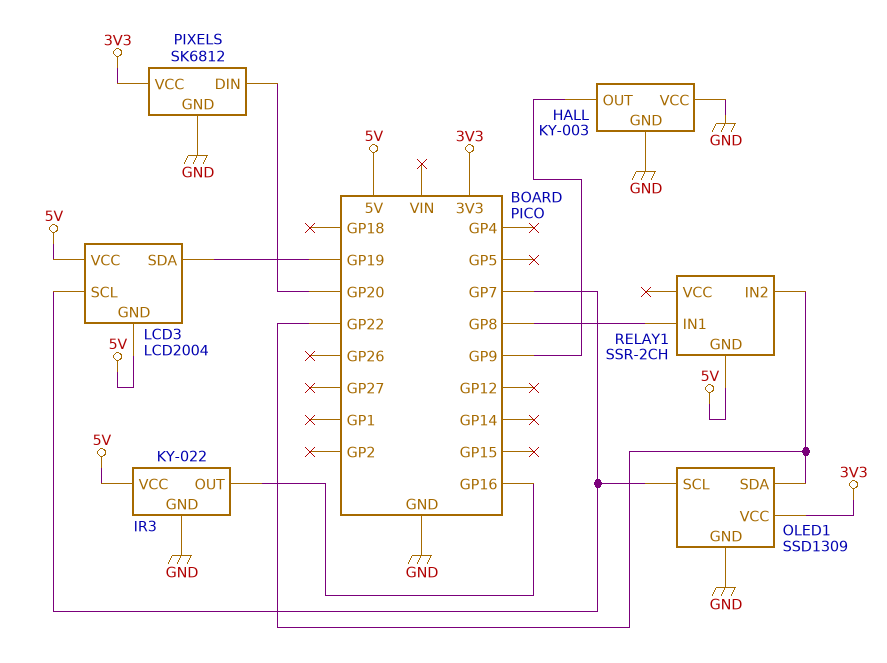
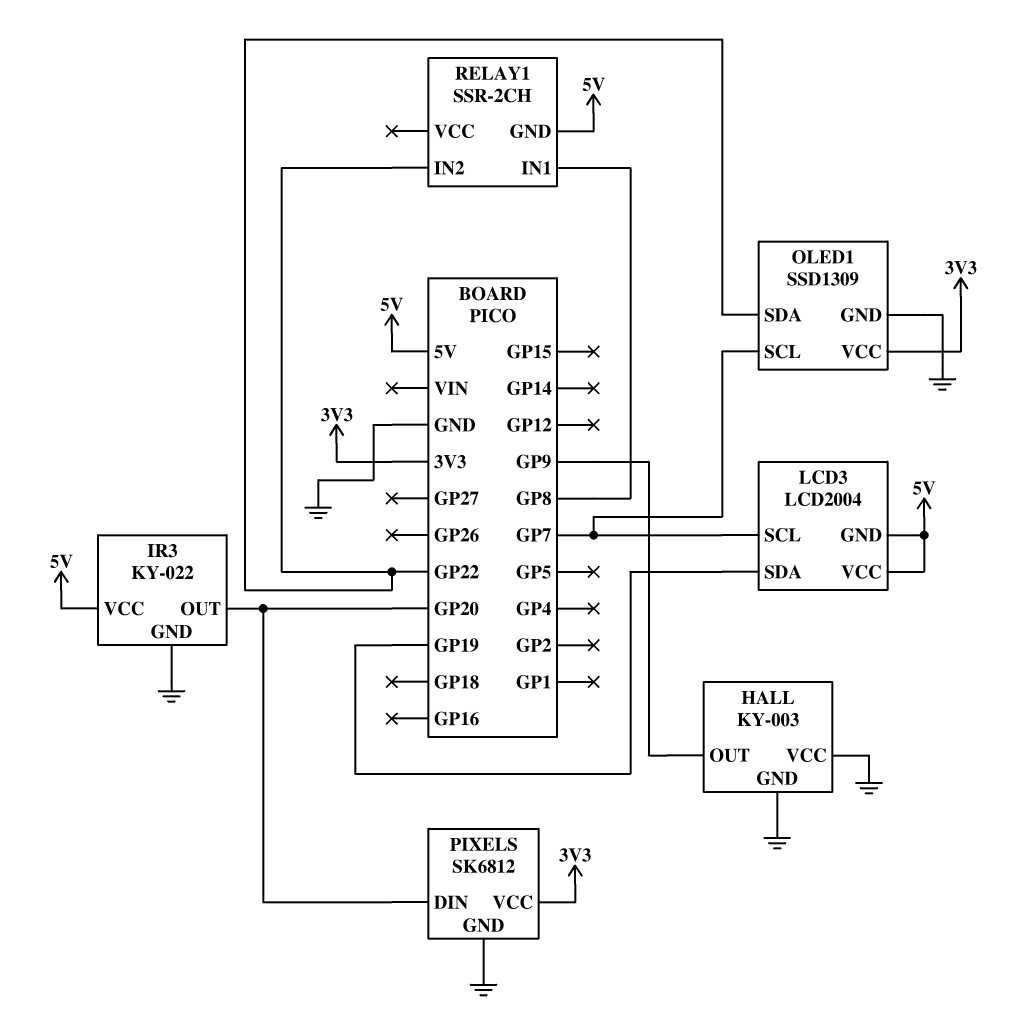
IR3 pin OUT: GP16 -> GP20

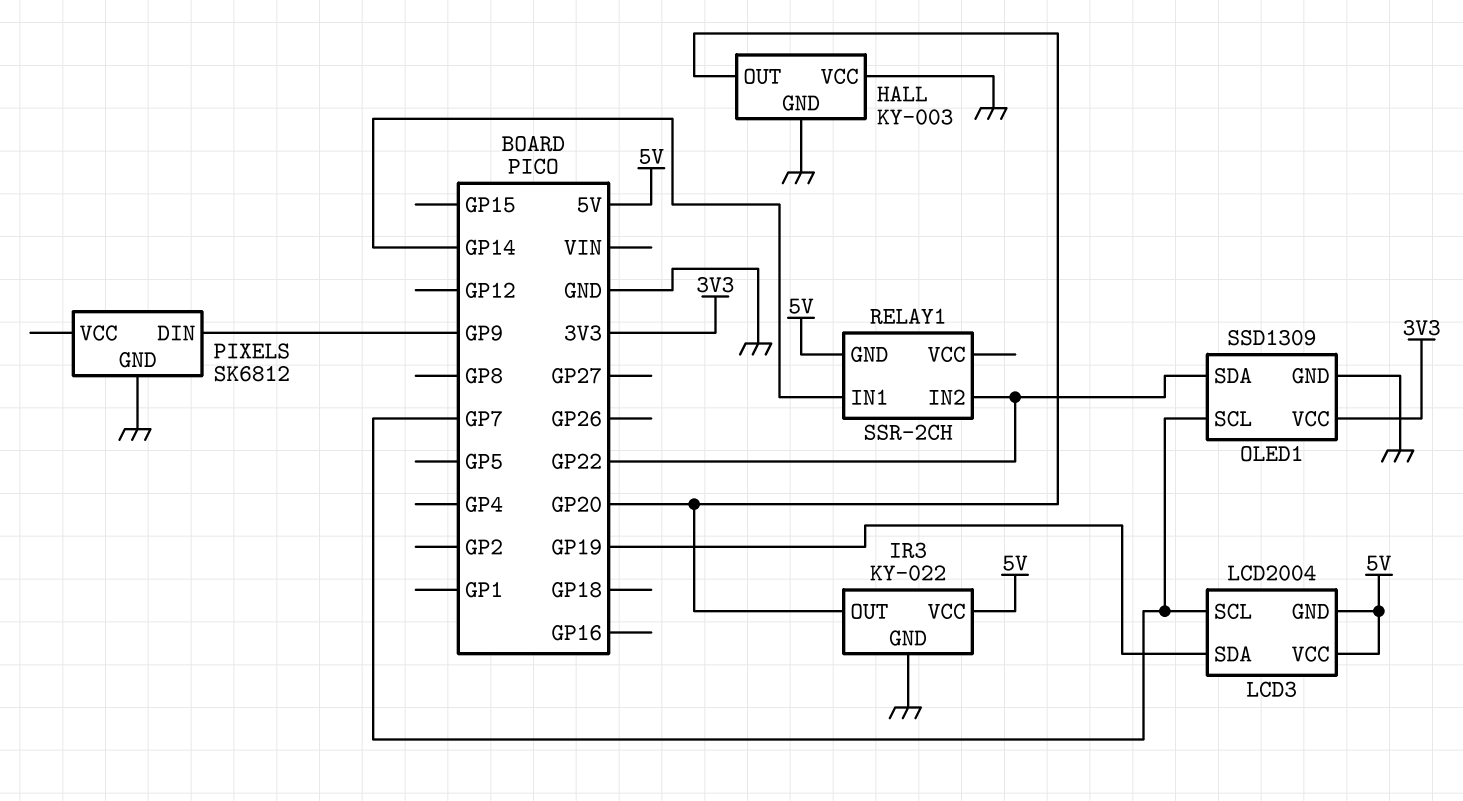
HALL pin OUT: GP9 -> GP20
PIXELS pin DIN: GP20 -> GP9
PIXELS pin VCC: 3V3 -> none
RELAY1 pin IN1: GP8 -> GP14

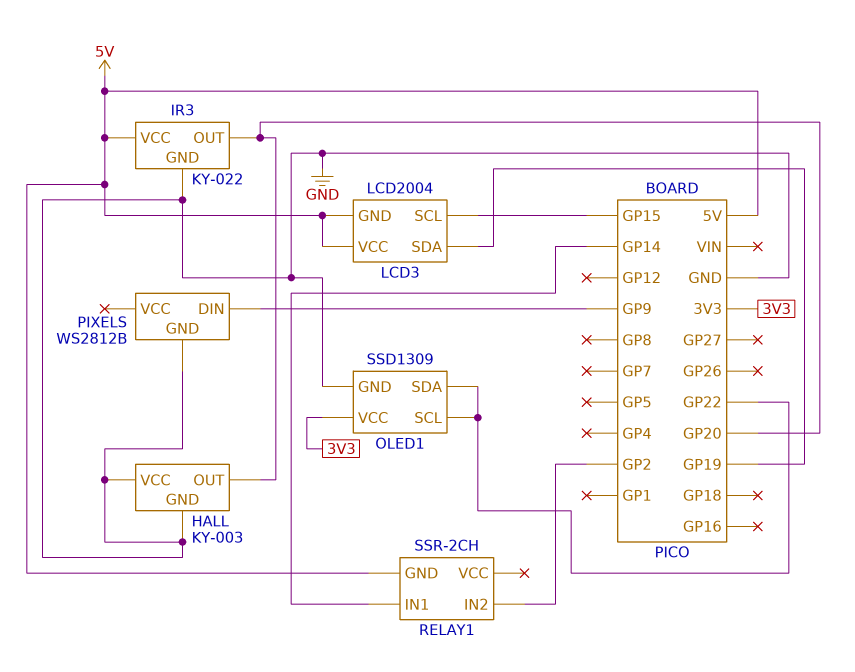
LCD3 pin SCL: GP7 -> GP15
OLED1 pin SCL: GP7 -> GP22
PIXELS: SK6812 -> WS2812B
RELAY1 pin IN2: GP22 -> GP2

